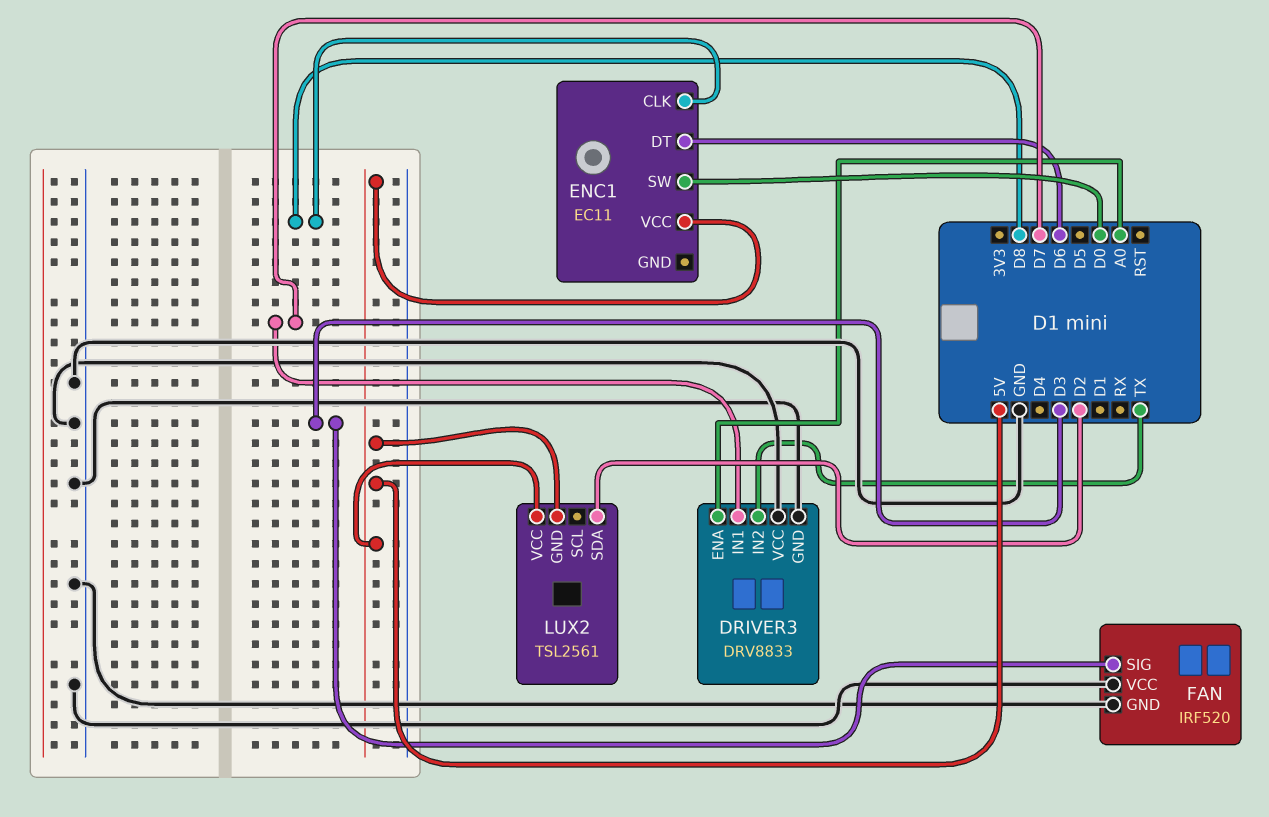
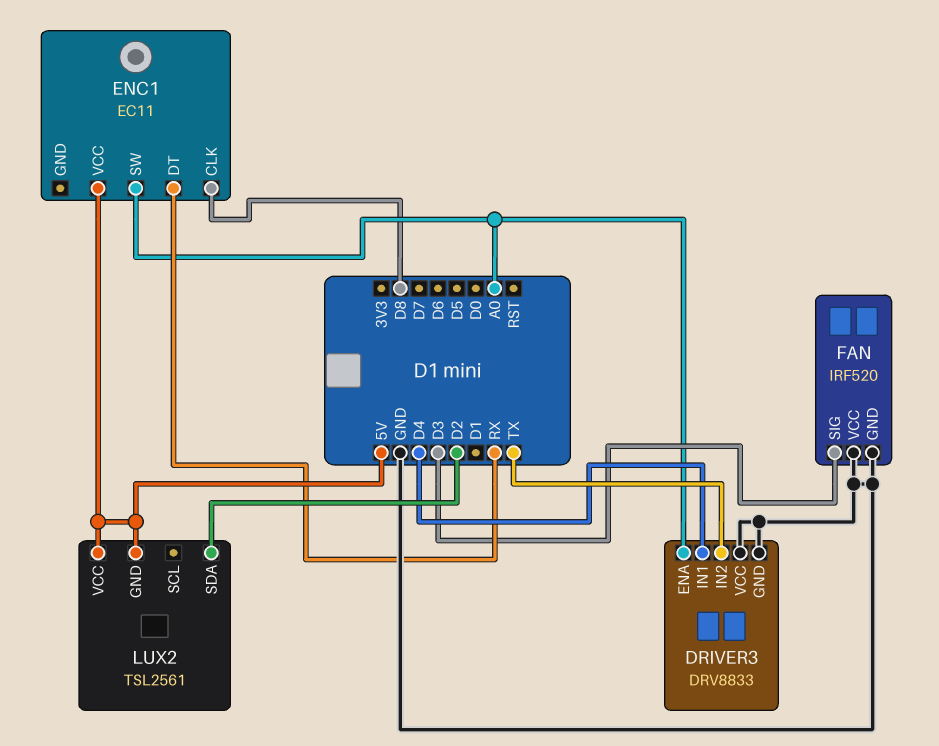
DRIVER3 pin IN1: D7 -> D4
ENC1 pin DT: D6 -> RX
ENC1 pin SW: D0 -> A0

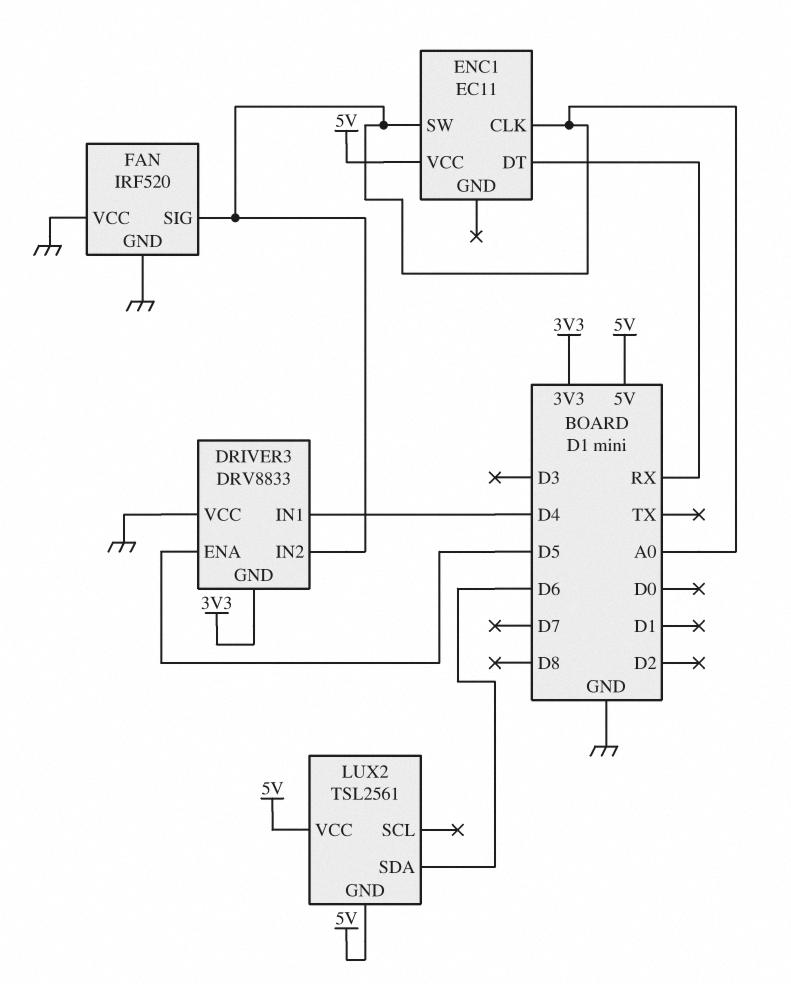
DRIVER3 pin ENA: A0 -> D5
DRIVER3 pin GND: GND -> 3V3
DRIVER3 pin IN2: TX -> A0
ENC1 pin CLK: D8 -> A0
FAN pin SIG: D3 -> A0
LUX2 pin SDA: D2 -> D6

